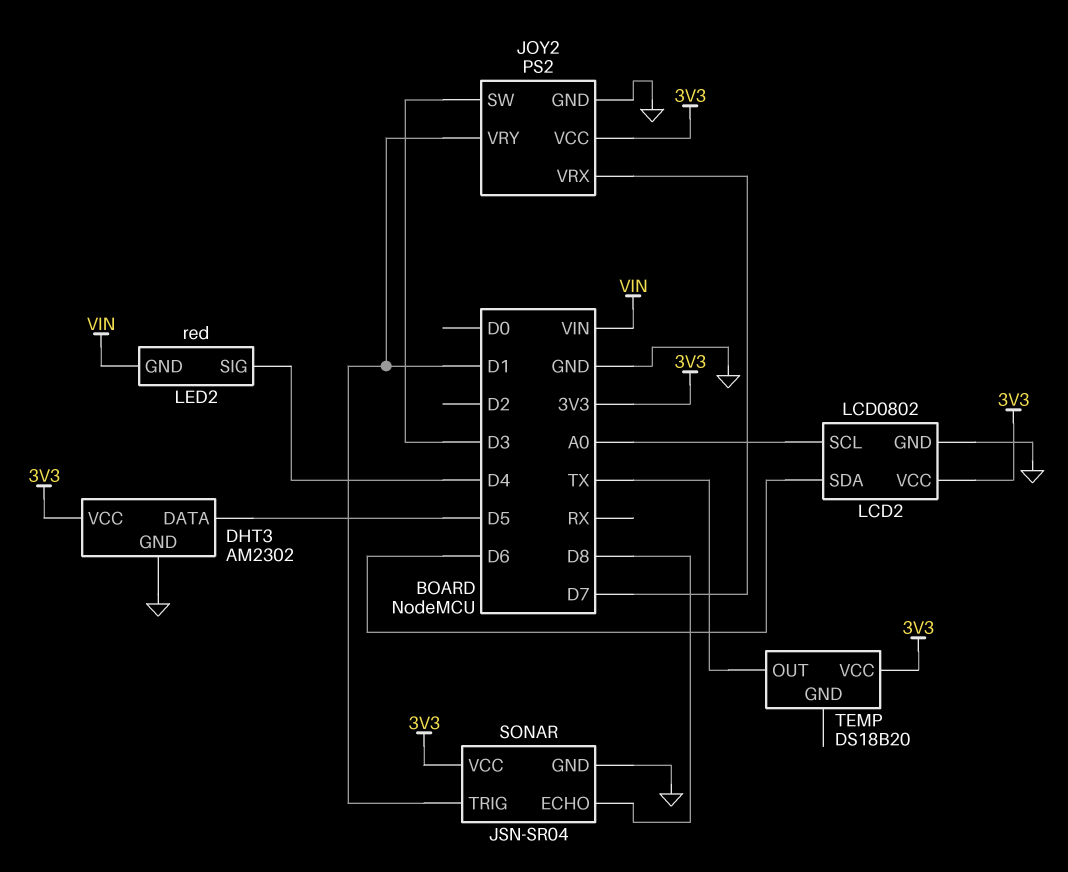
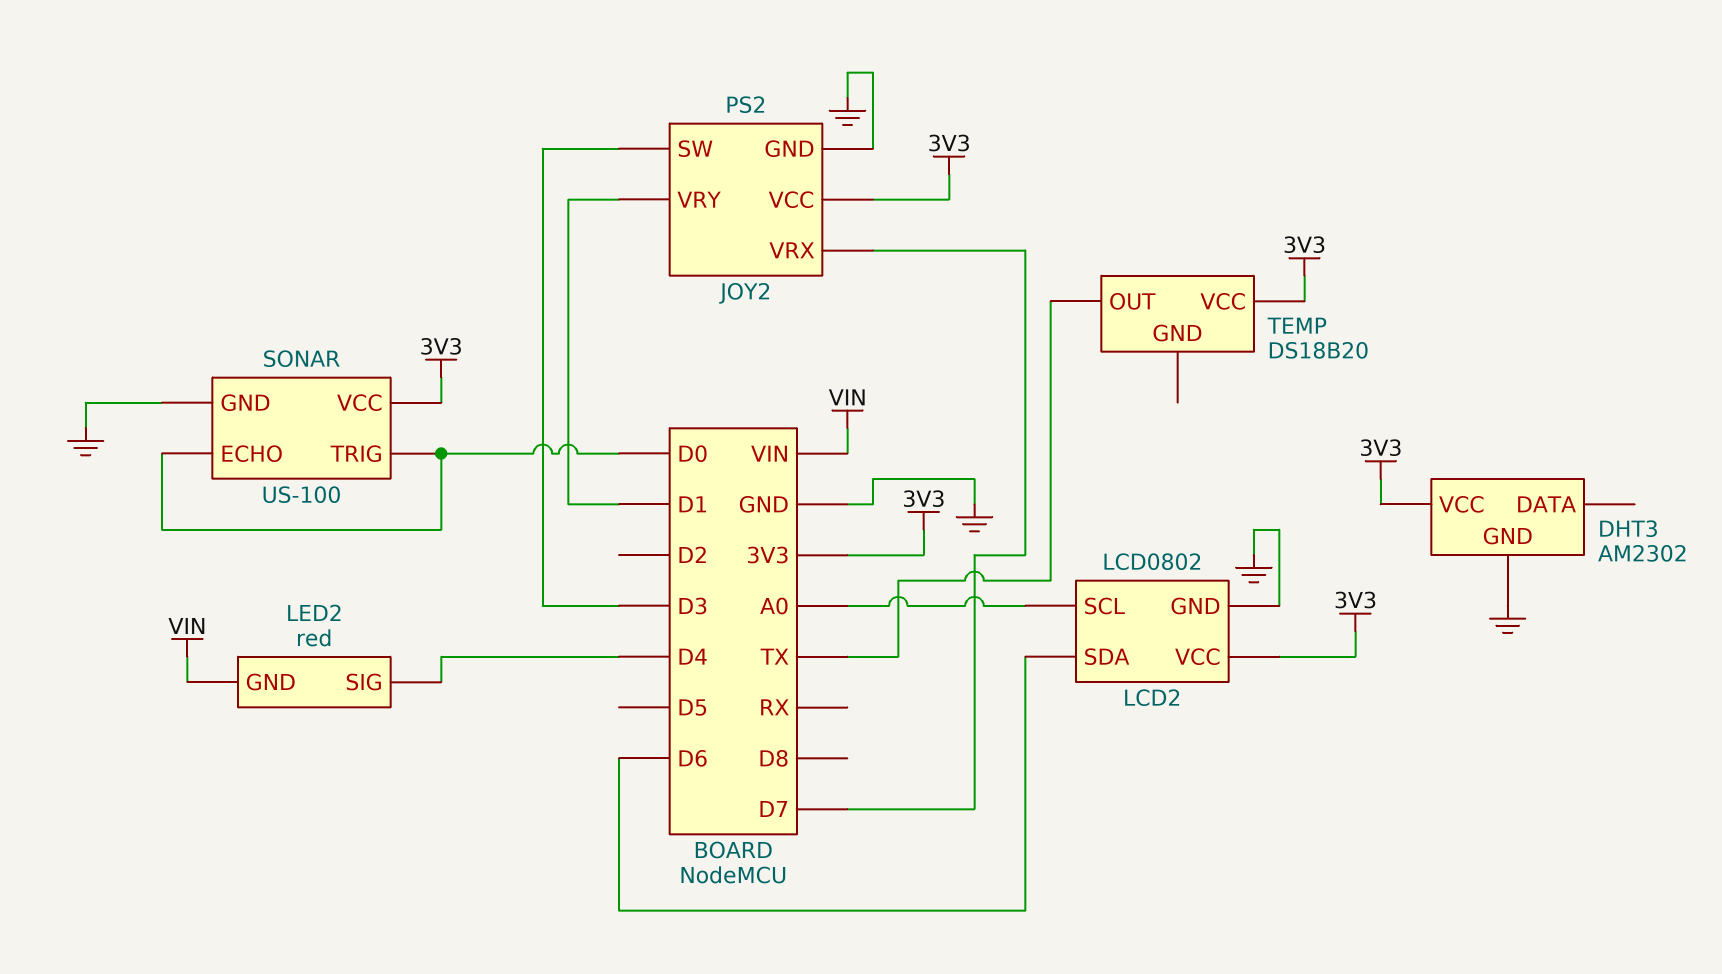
DHT3 pin DATA: D5 -> none
SONAR: JSN-SR04 -> US-100
SONAR pin ECHO: D8 -> D0
SONAR pin TRIG: D1 -> D0

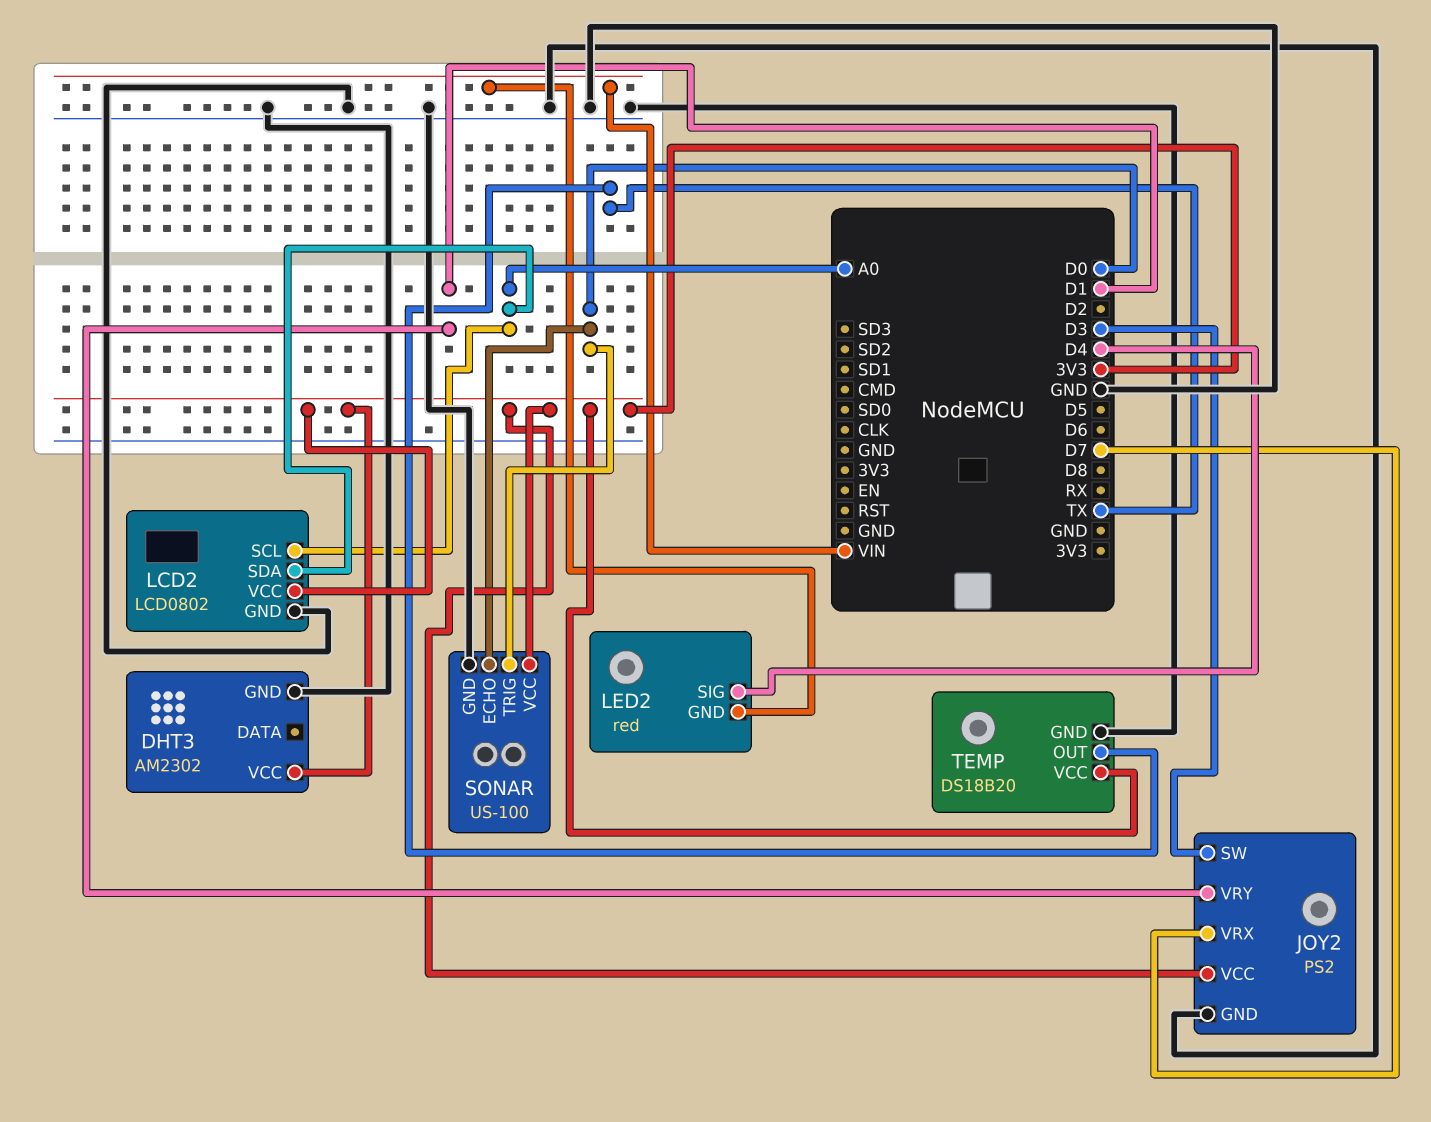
LCD2 pin SDA: D6 -> A0
TEMP pin GND: none -> GND

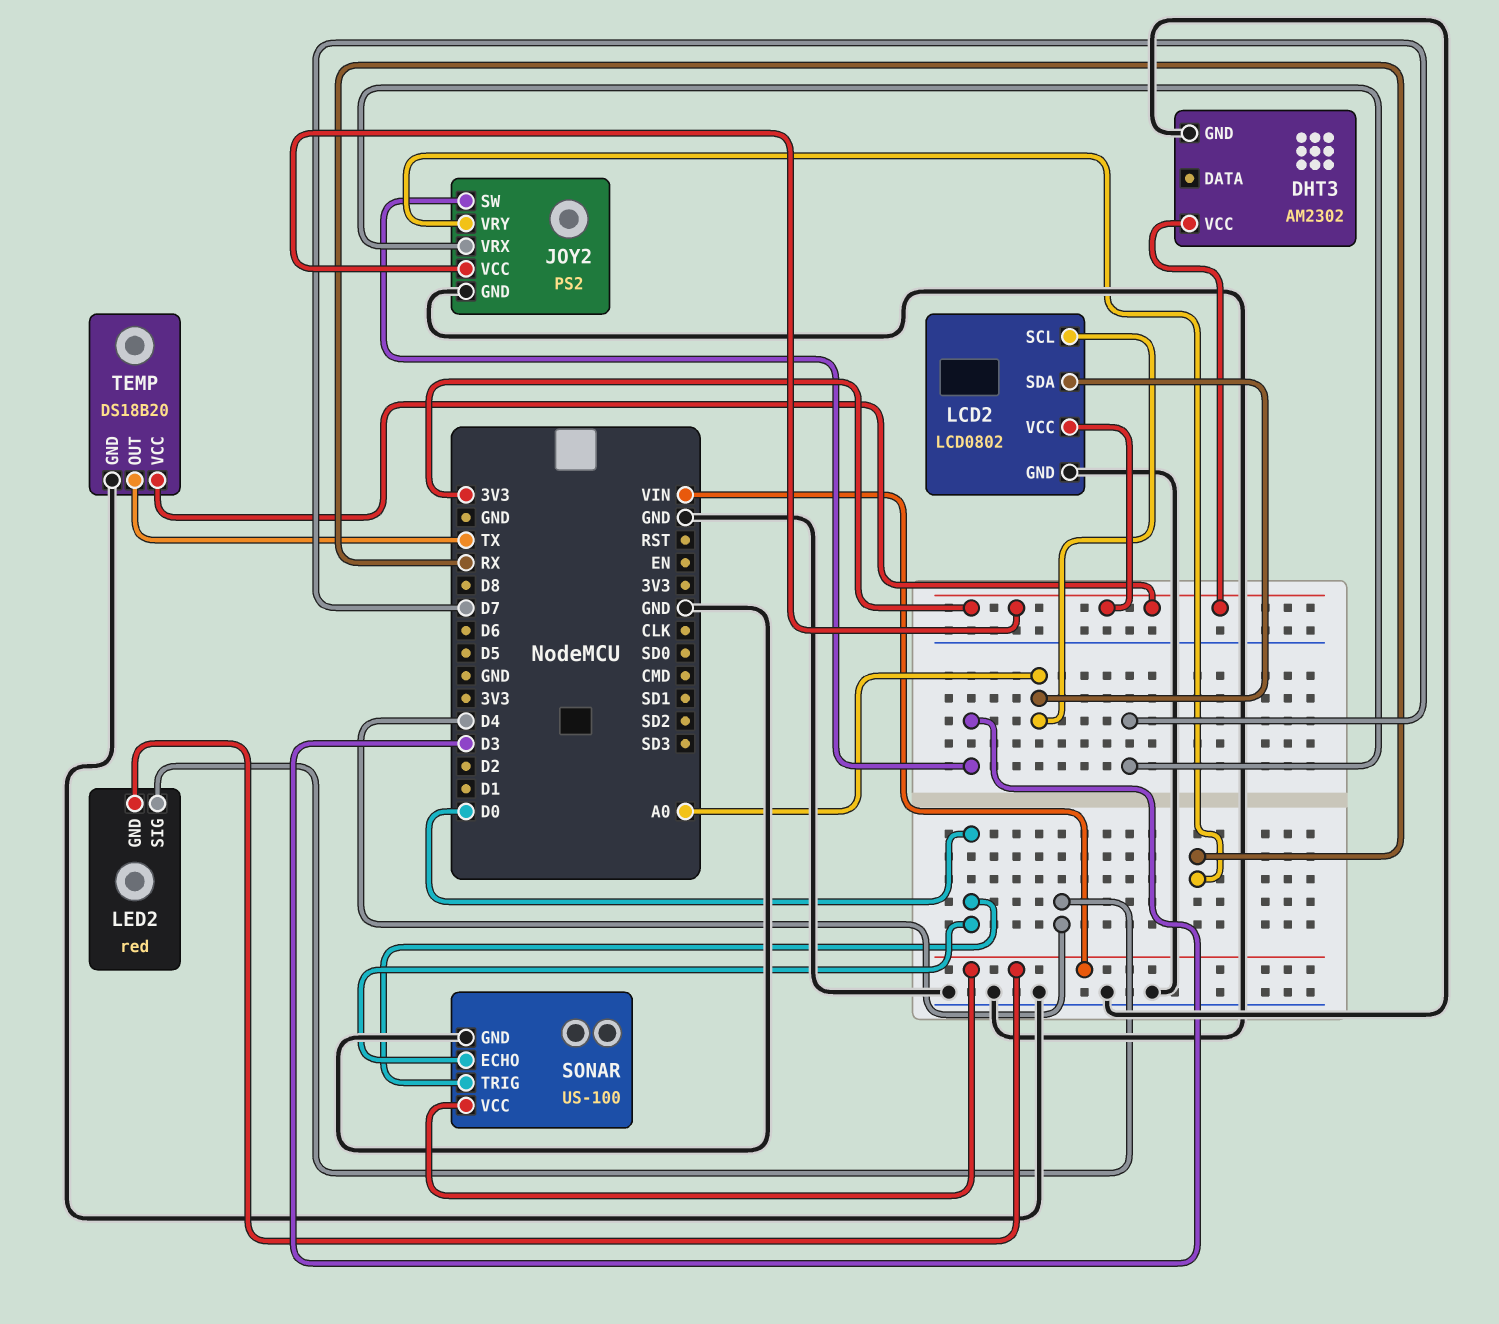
JOY2 pin VRY: D1 -> RX
SONAR pin VCC: 3V3 -> VIN

